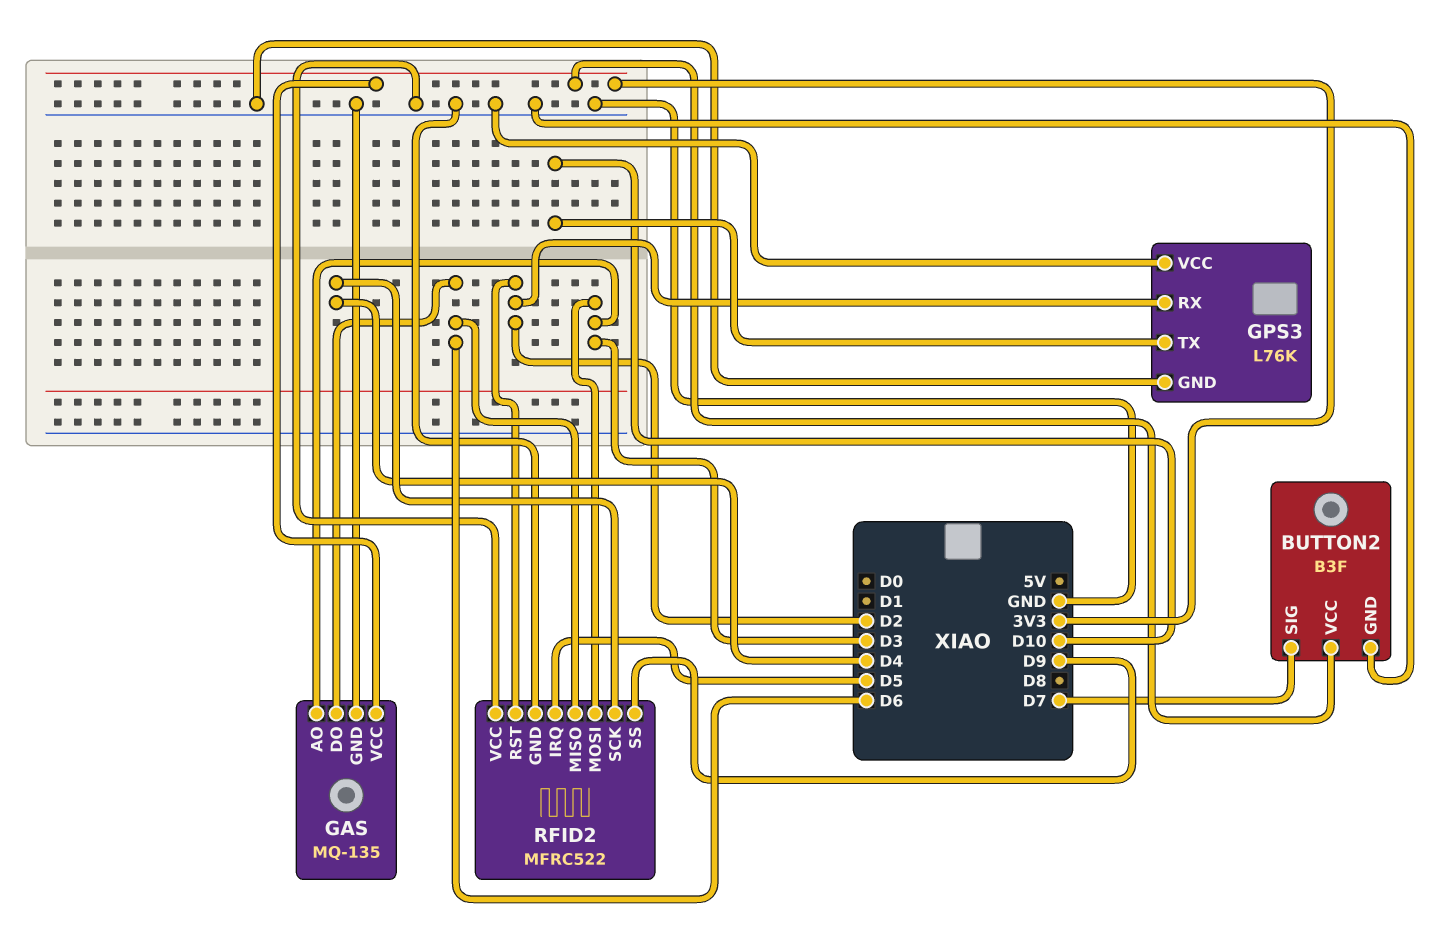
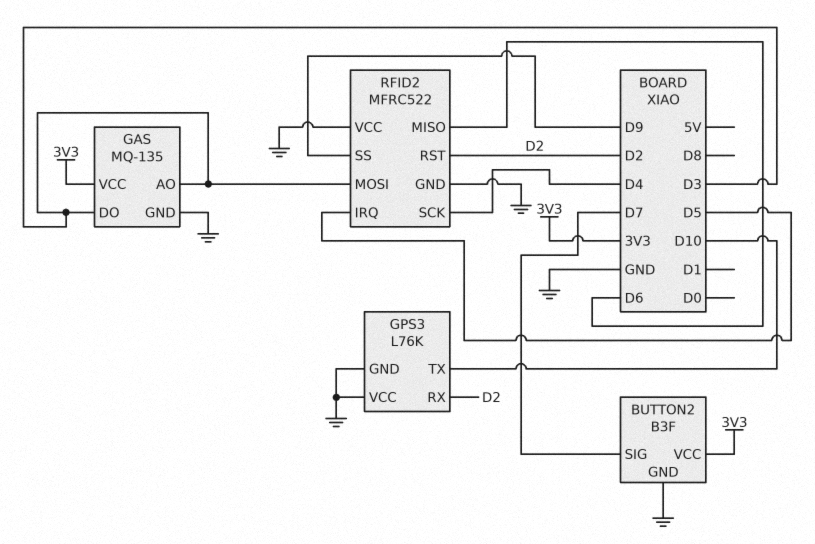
GAS pin DO: D6 -> D3

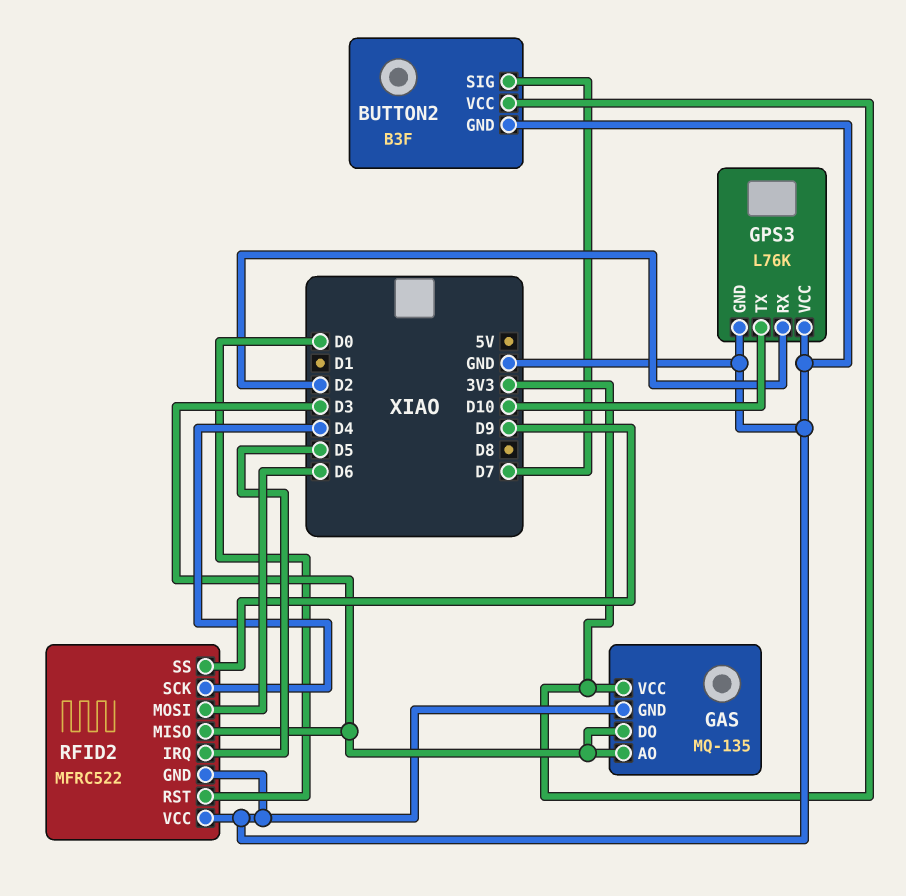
RFID2 pin MISO: D6 -> D3
RFID2 pin MOSI: D3 -> D6
RFID2 pin RST: D2 -> D0

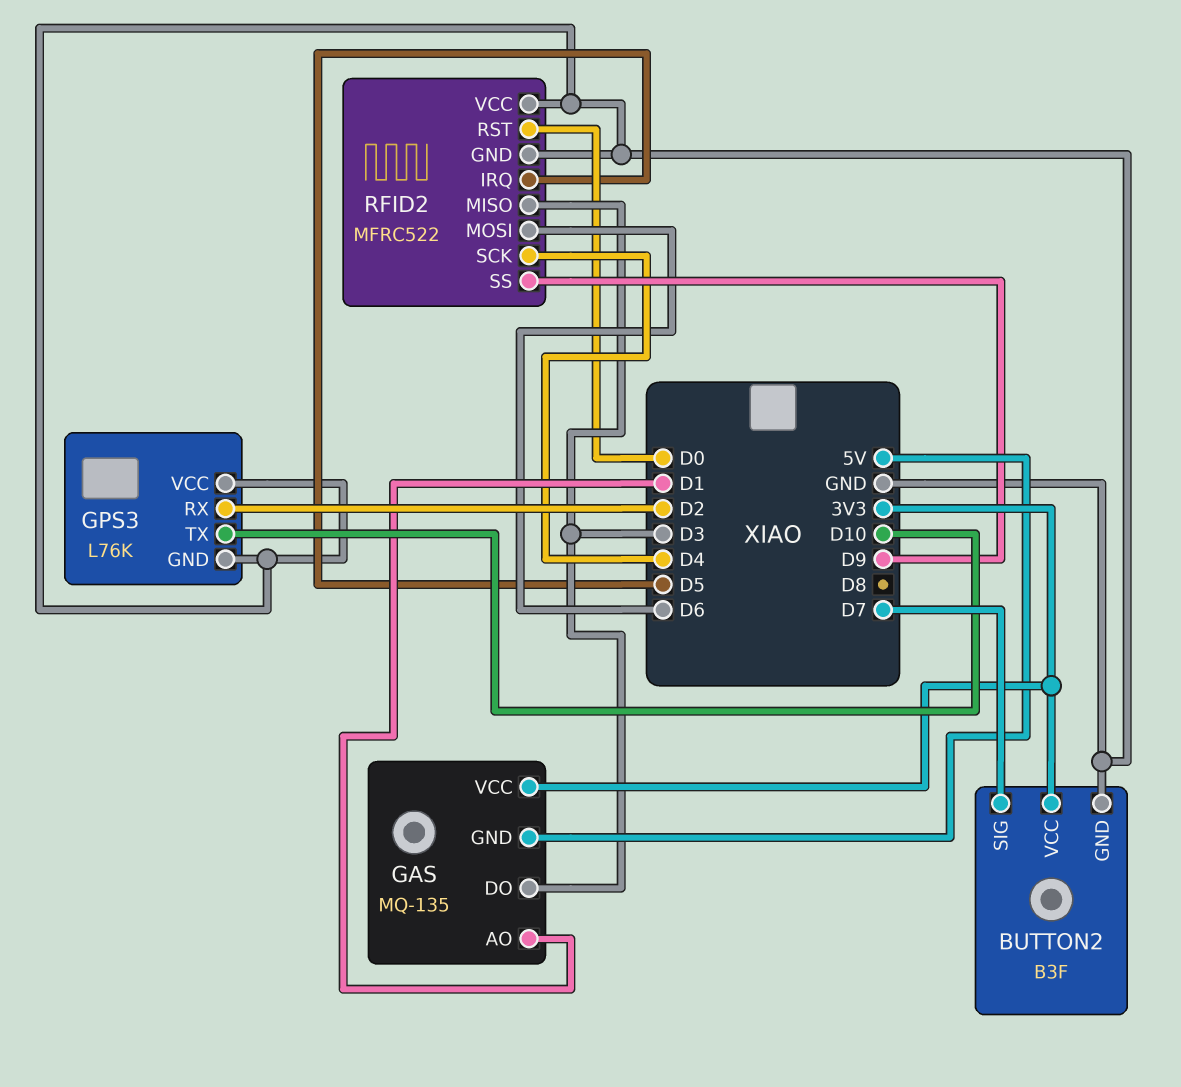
GAS pin AO: D3 -> D1
GAS pin GND: GND -> 5V

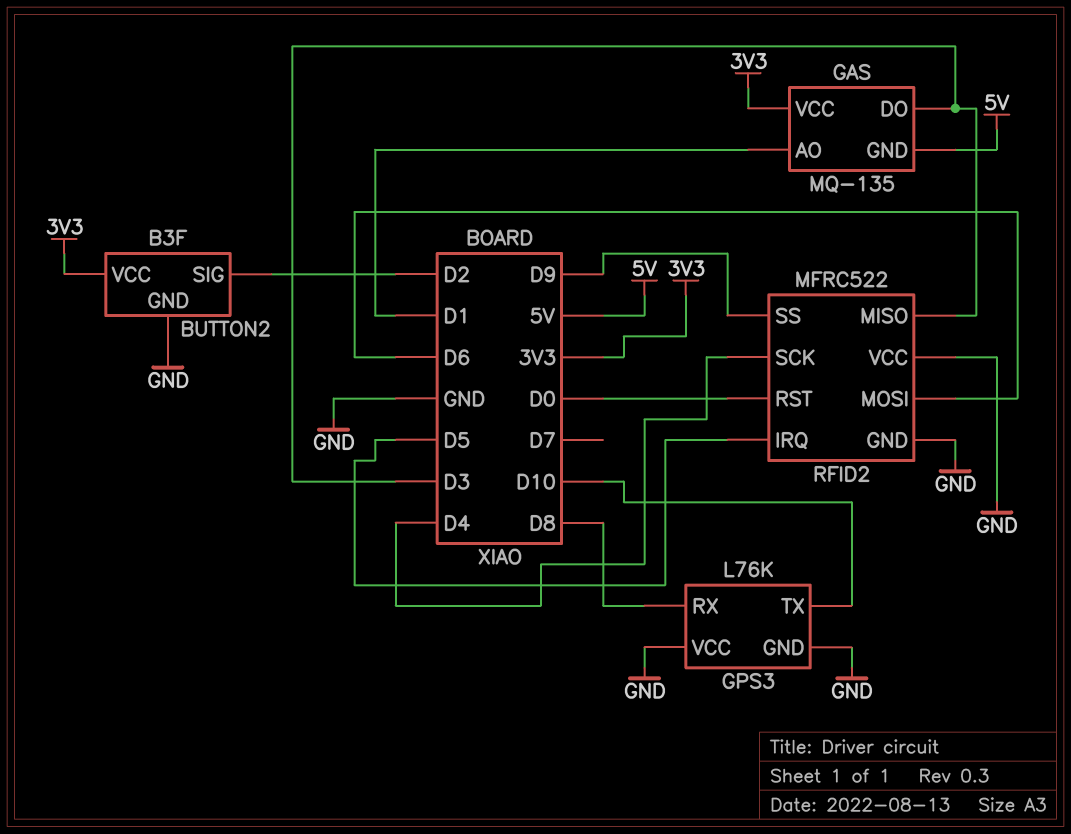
BUTTON2 pin SIG: D7 -> D2
GPS3 pin RX: D2 -> D8

